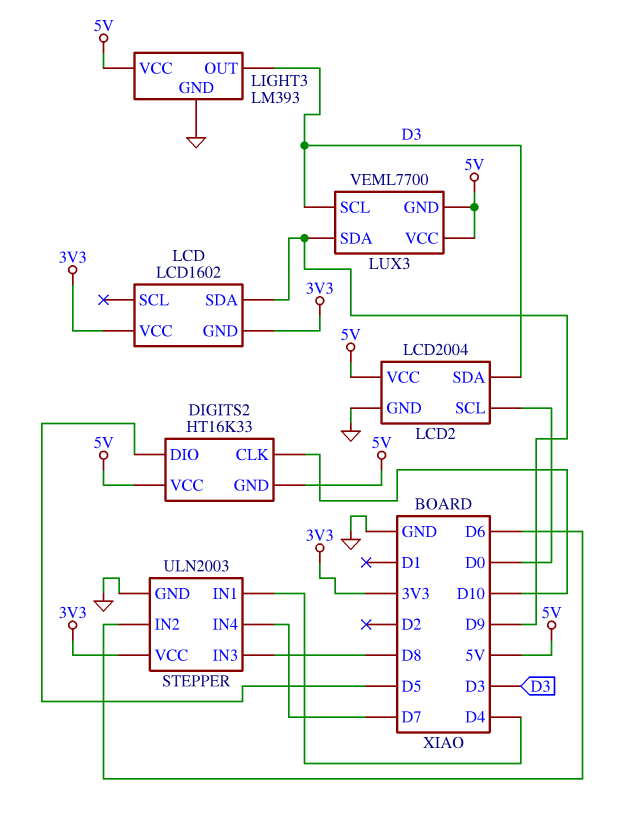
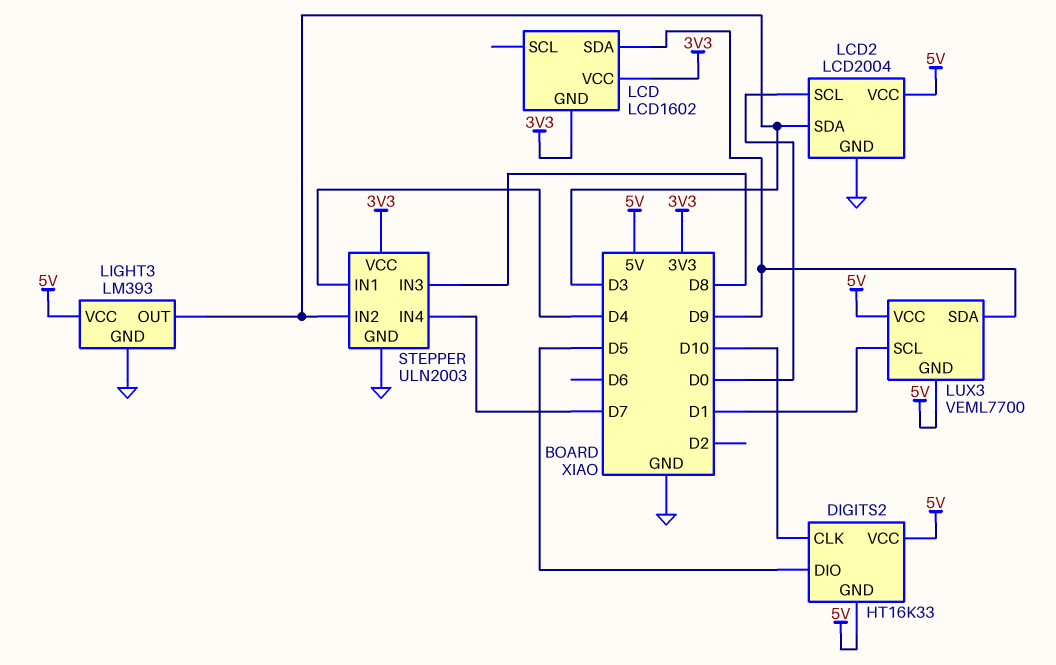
LUX3 pin SCL: D3 -> D1
STEPPER pin IN2: D6 -> D3

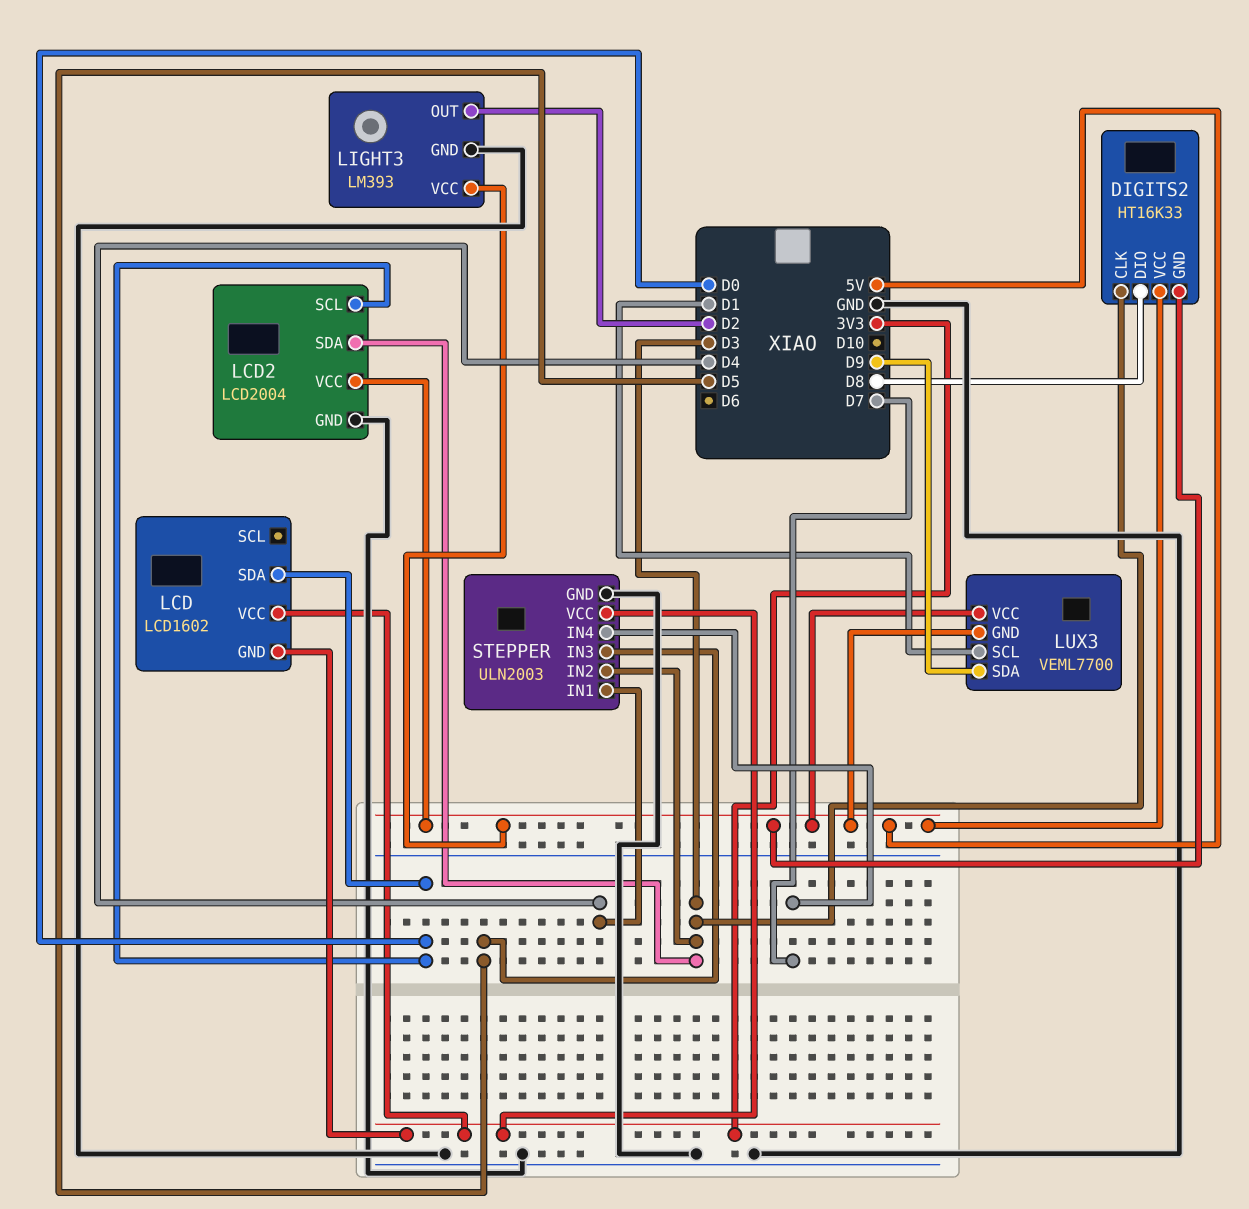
DIGITS2 pin CLK: D10 -> D3
DIGITS2 pin DIO: D5 -> D8
LCD pin SDA: D9 -> D0
LIGHT3 pin OUT: D3 -> D2
STEPPER pin IN3: D8 -> D5

